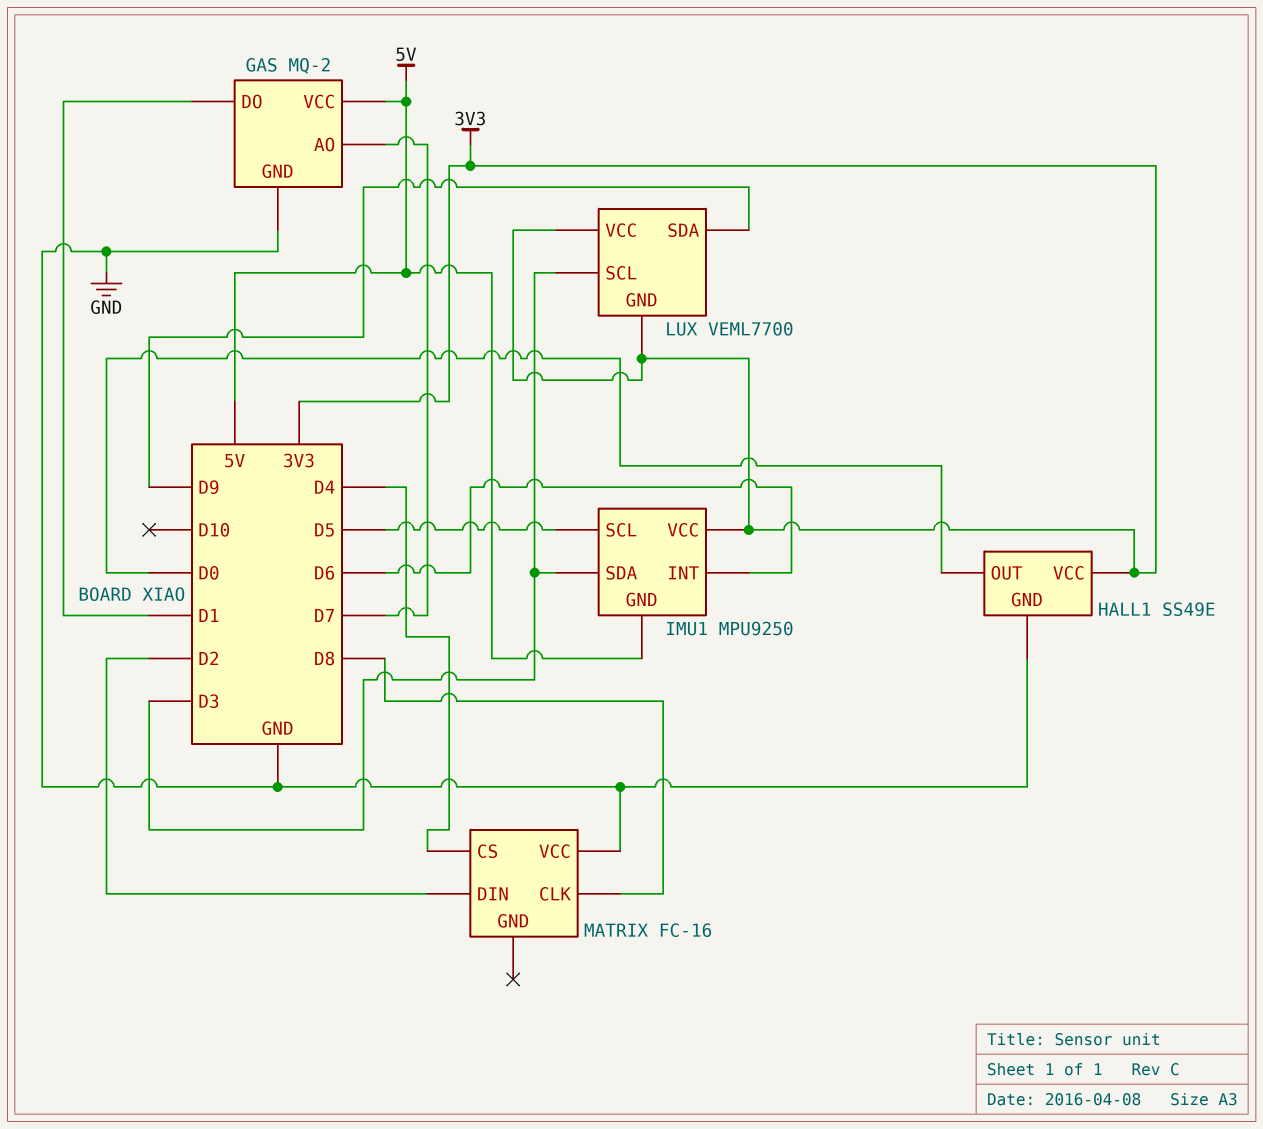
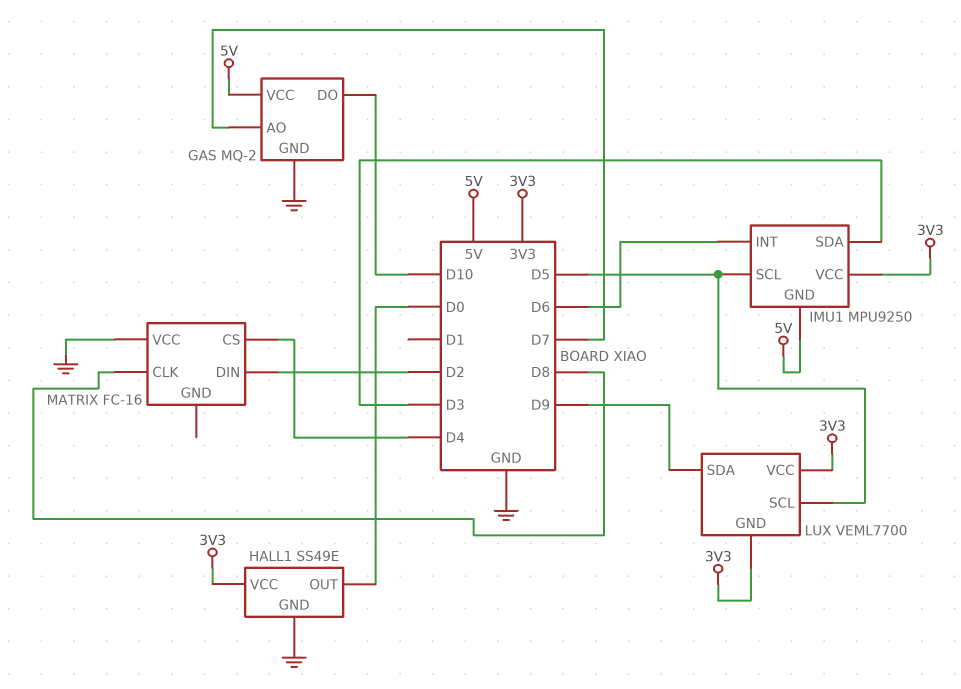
GAS pin DO: D1 -> D10
LUX pin SCL: D3 -> D5

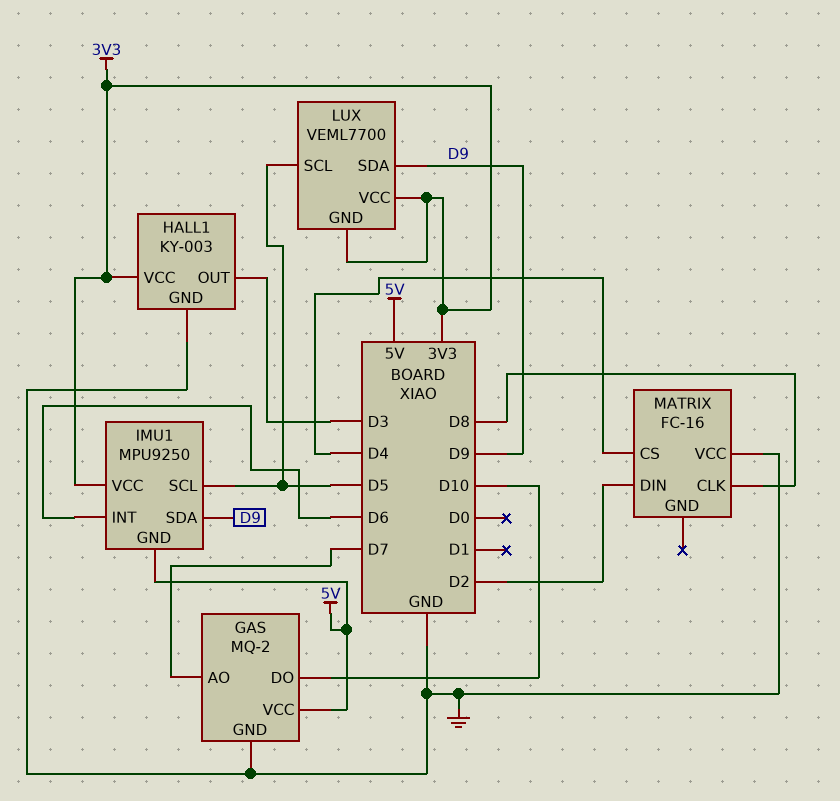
HALL1: SS49E -> KY-003
HALL1 pin OUT: D0 -> D3
IMU1 pin SDA: D3 -> D9

